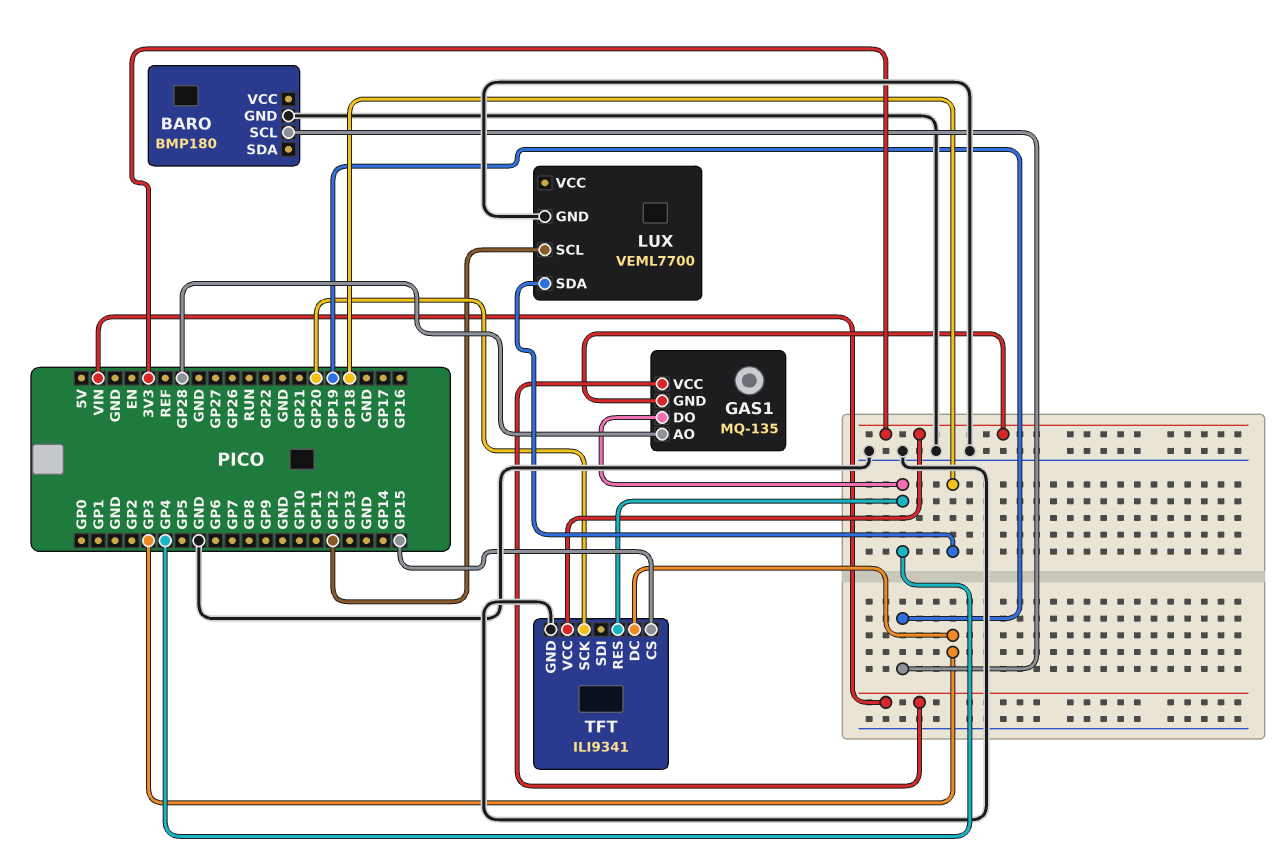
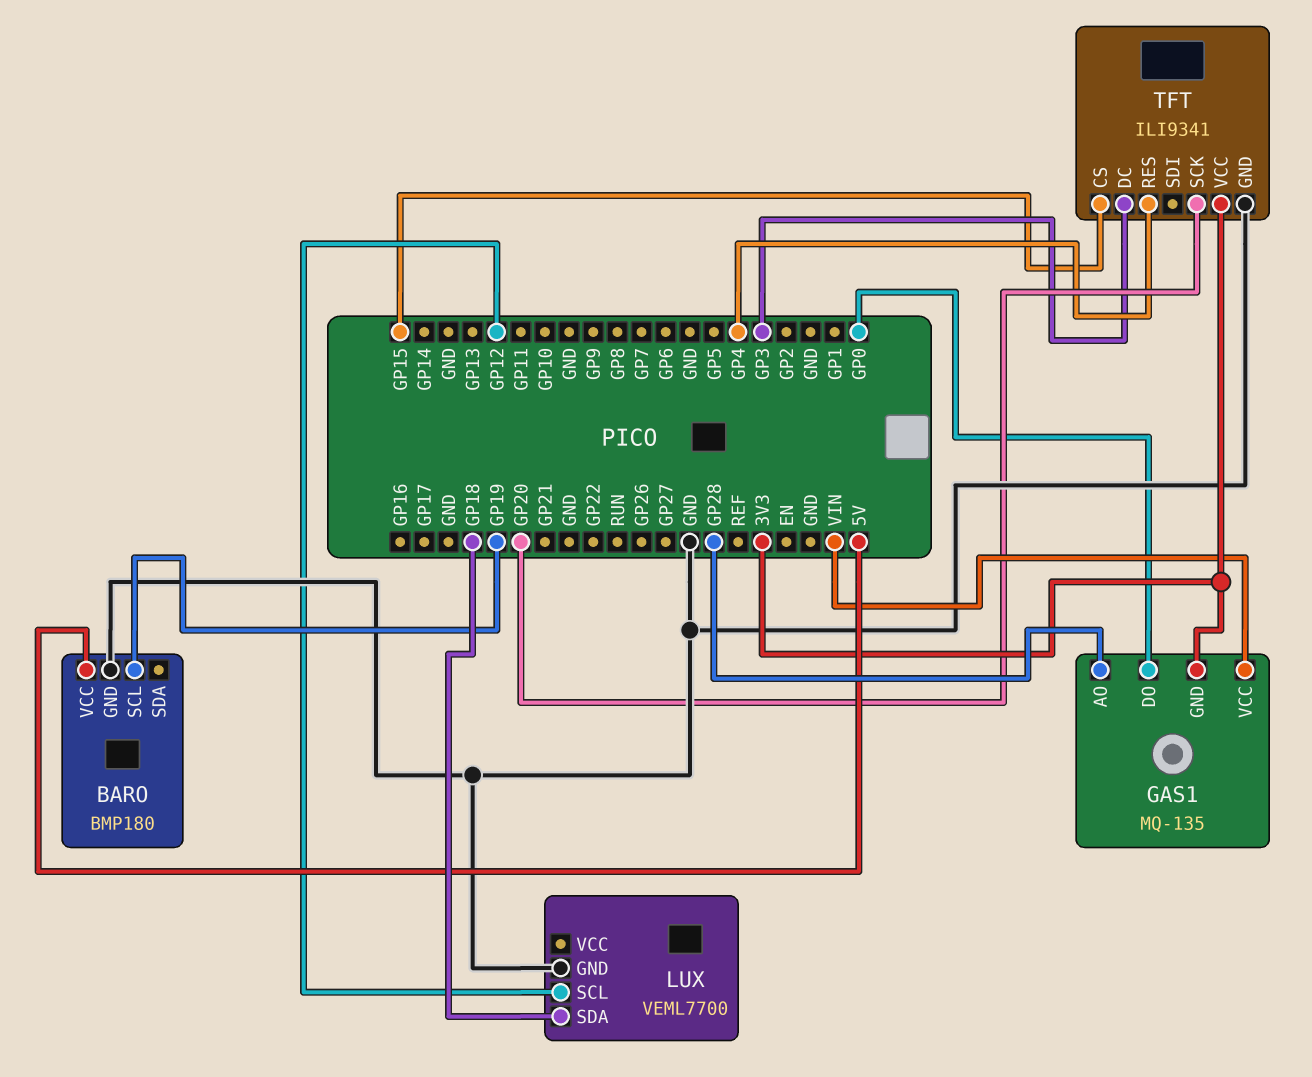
BARO pin VCC: none -> 5V
GAS1 pin DO: GP4 -> GP0

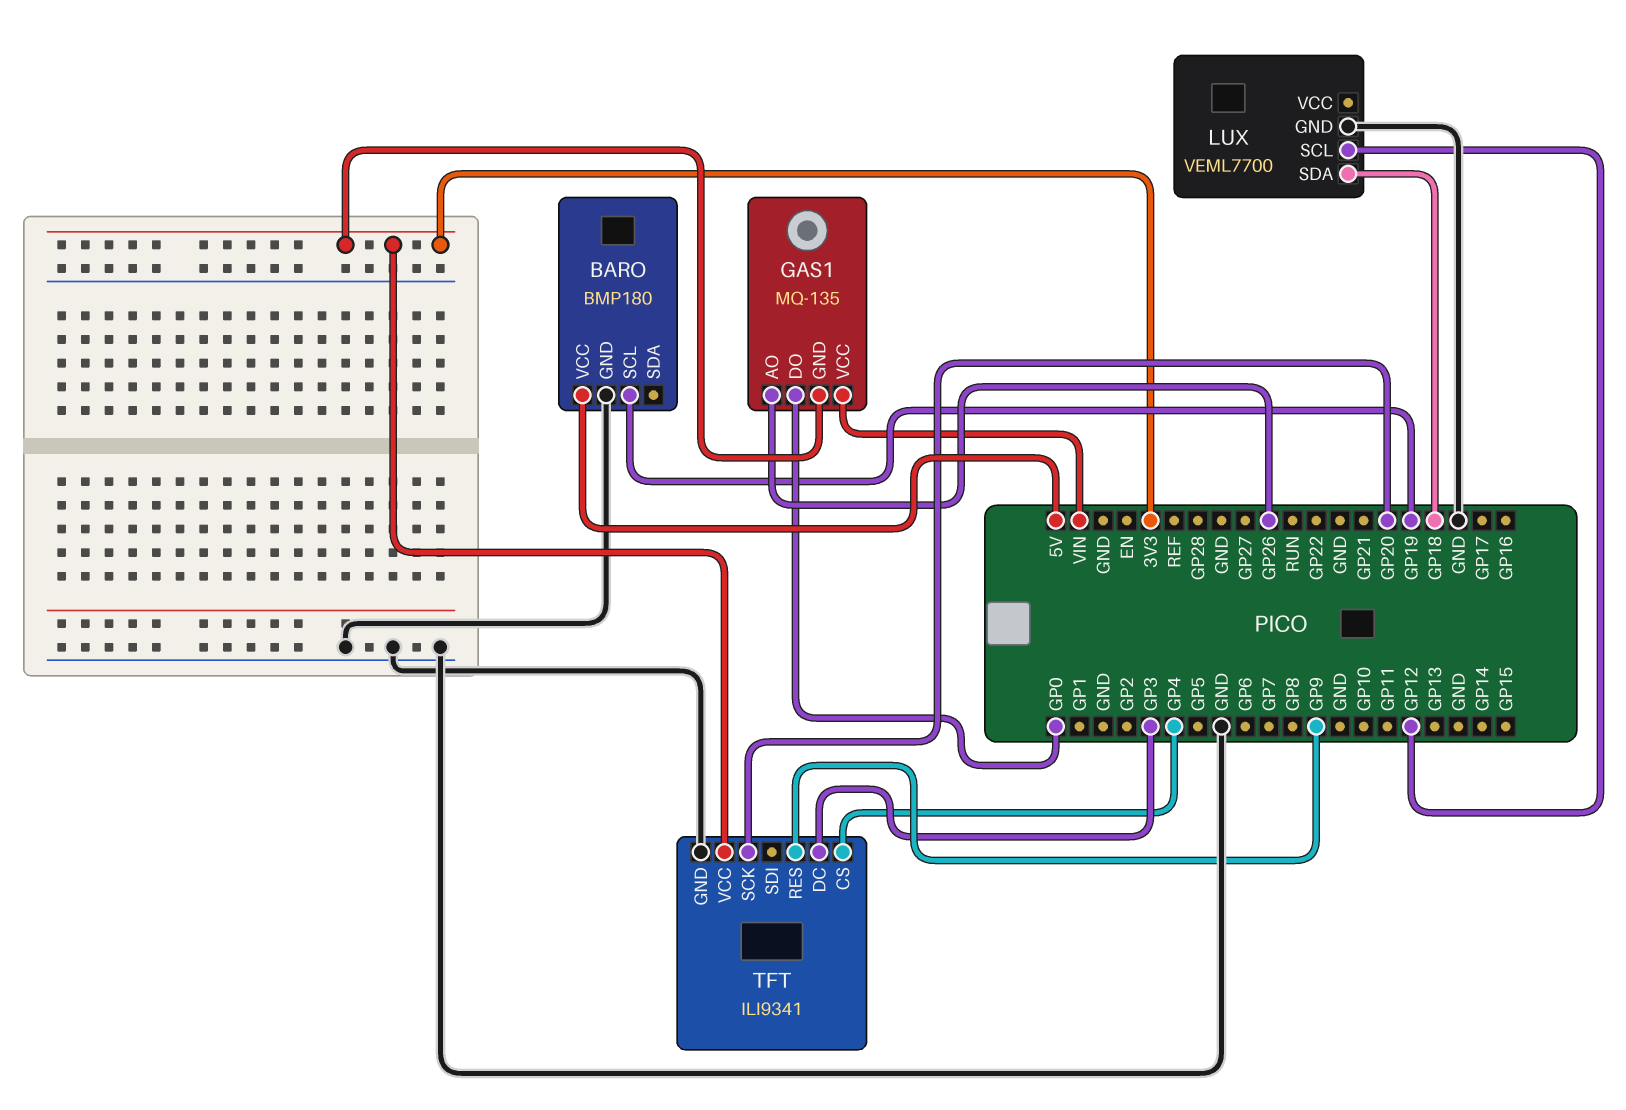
GAS1 pin AO: GP28 -> GP26
TFT pin CS: GP15 -> GP4
TFT pin RES: GP4 -> GP9

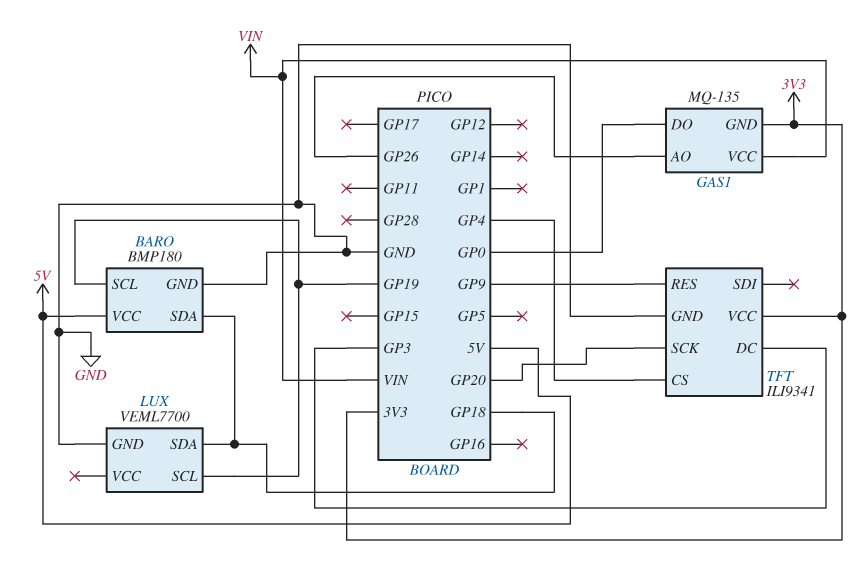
BARO pin SDA: none -> GP18
LUX pin SCL: GP12 -> GP19

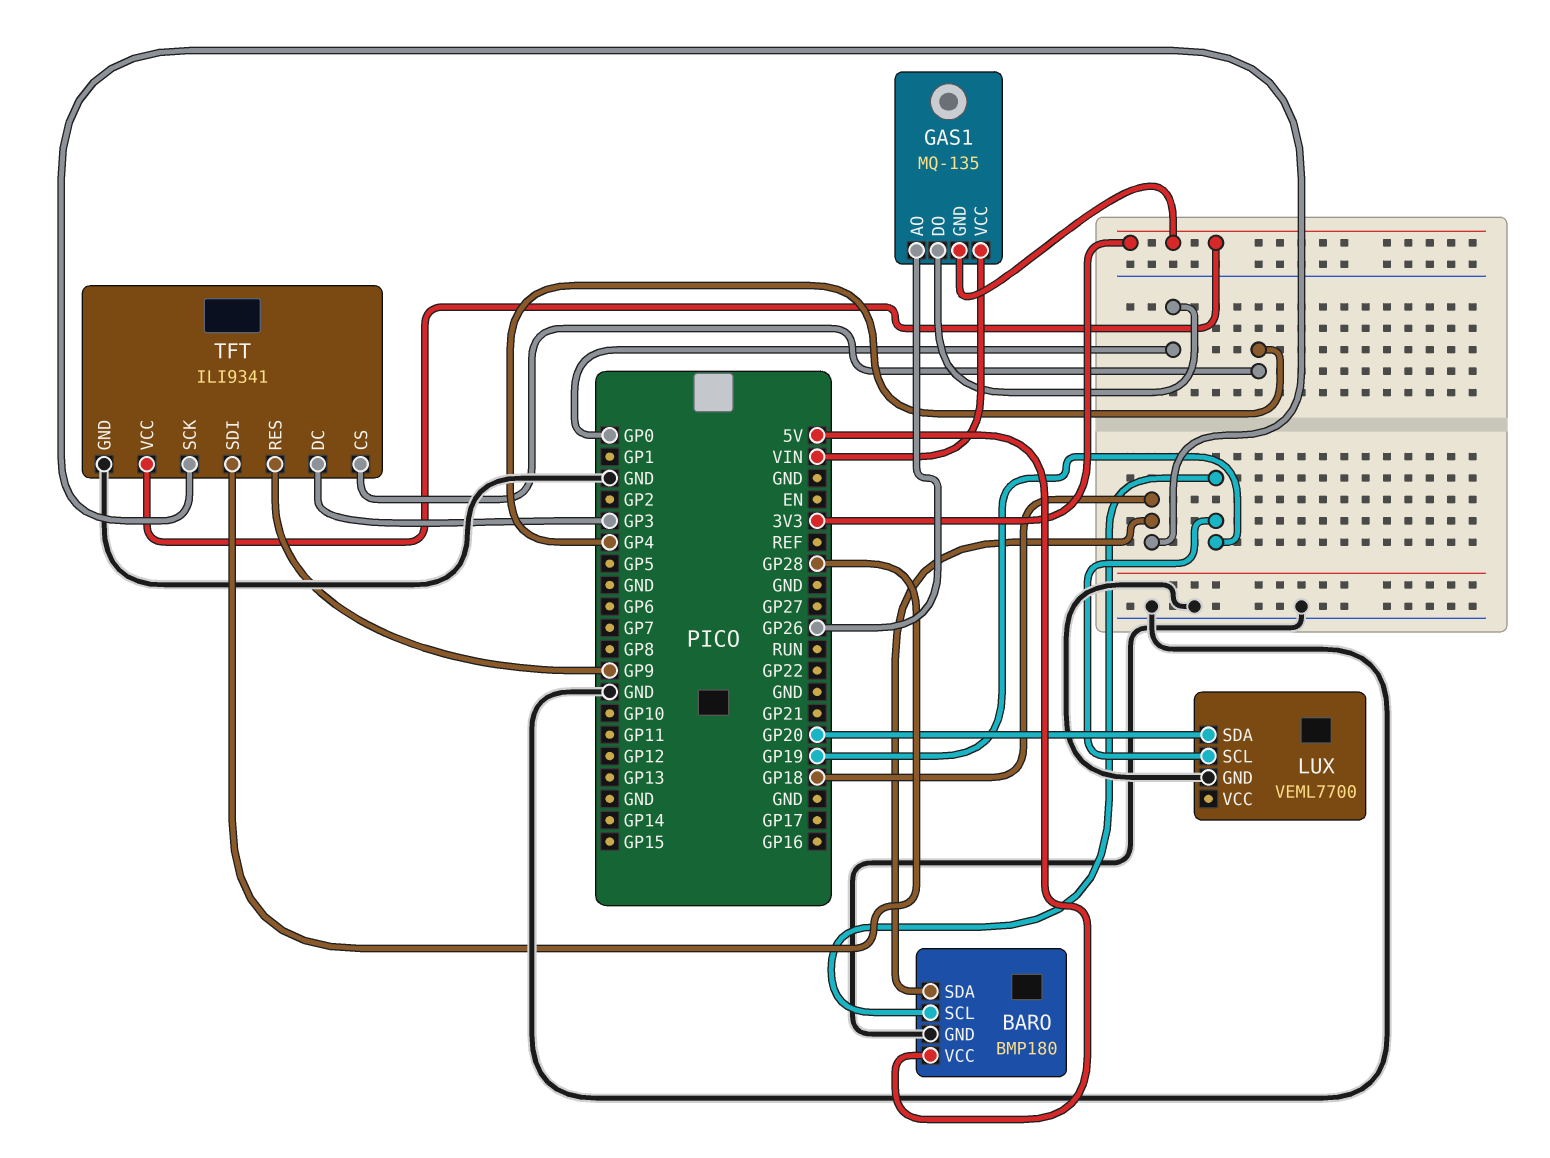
LUX pin SDA: GP18 -> GP20
TFT pin SCK: GP20 -> GP18
TFT pin SDI: none -> GP28

